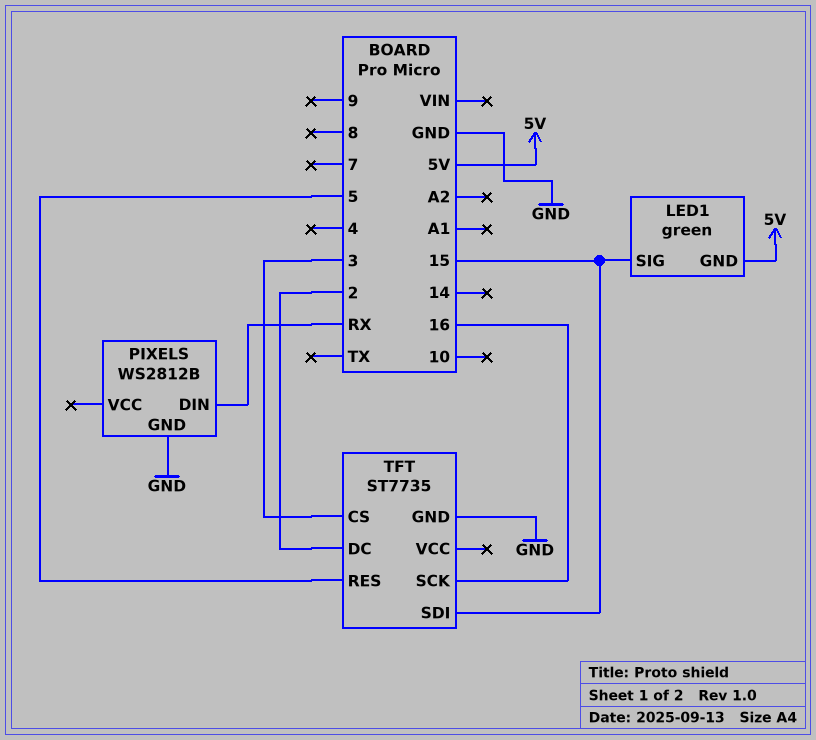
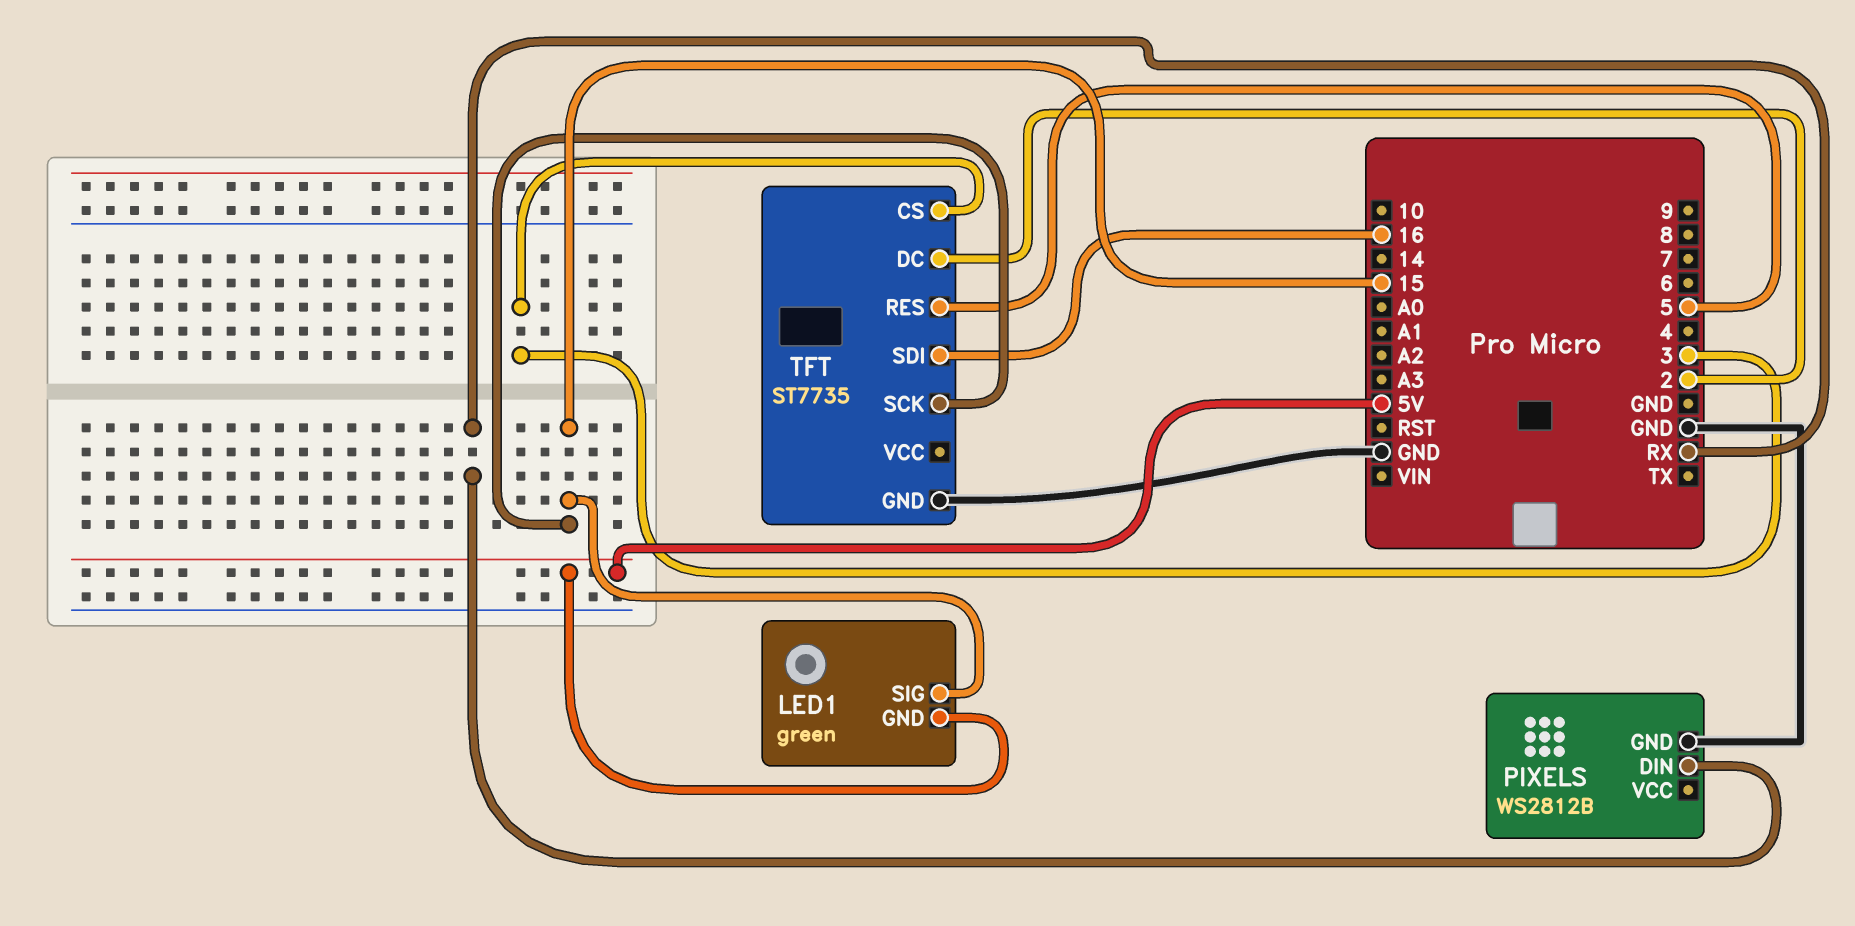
TFT pin SCK: 16 -> 15
TFT pin SDI: 15 -> 16

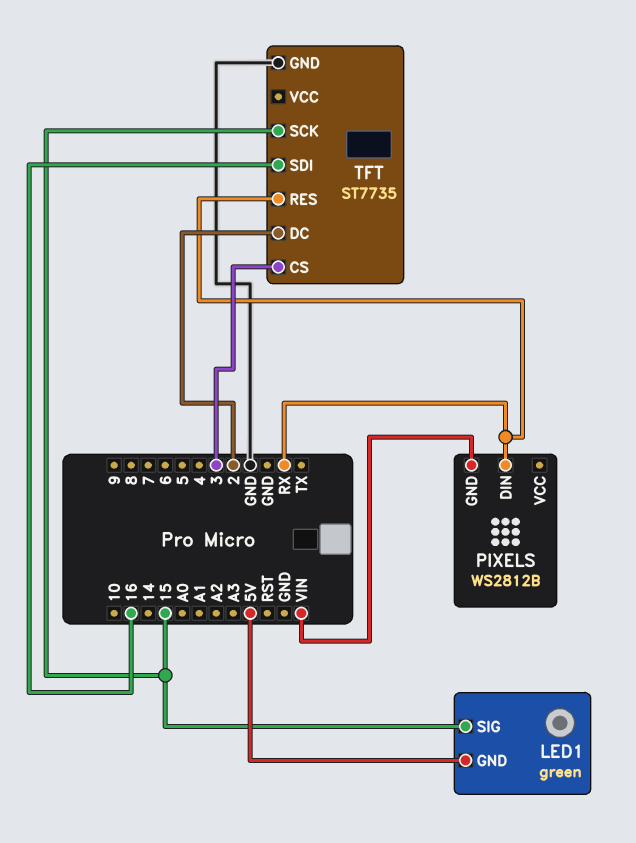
PIXELS pin GND: GND -> VIN
TFT pin RES: 5 -> RX

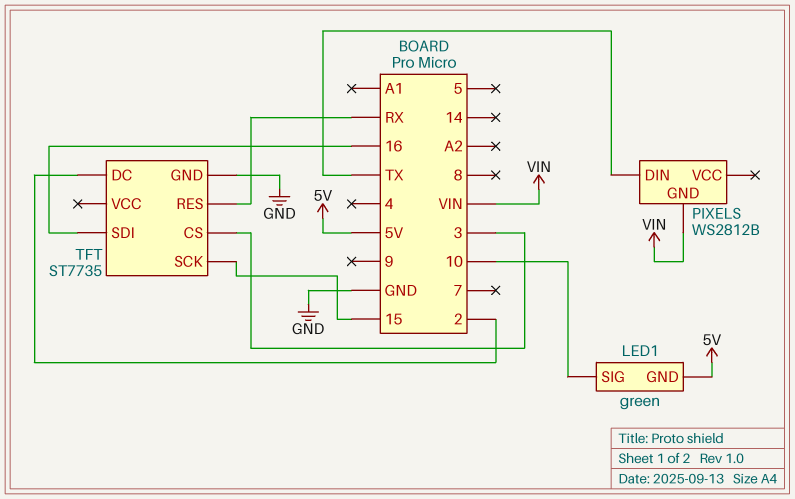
LED1 pin SIG: 15 -> 10
PIXELS pin DIN: RX -> TX

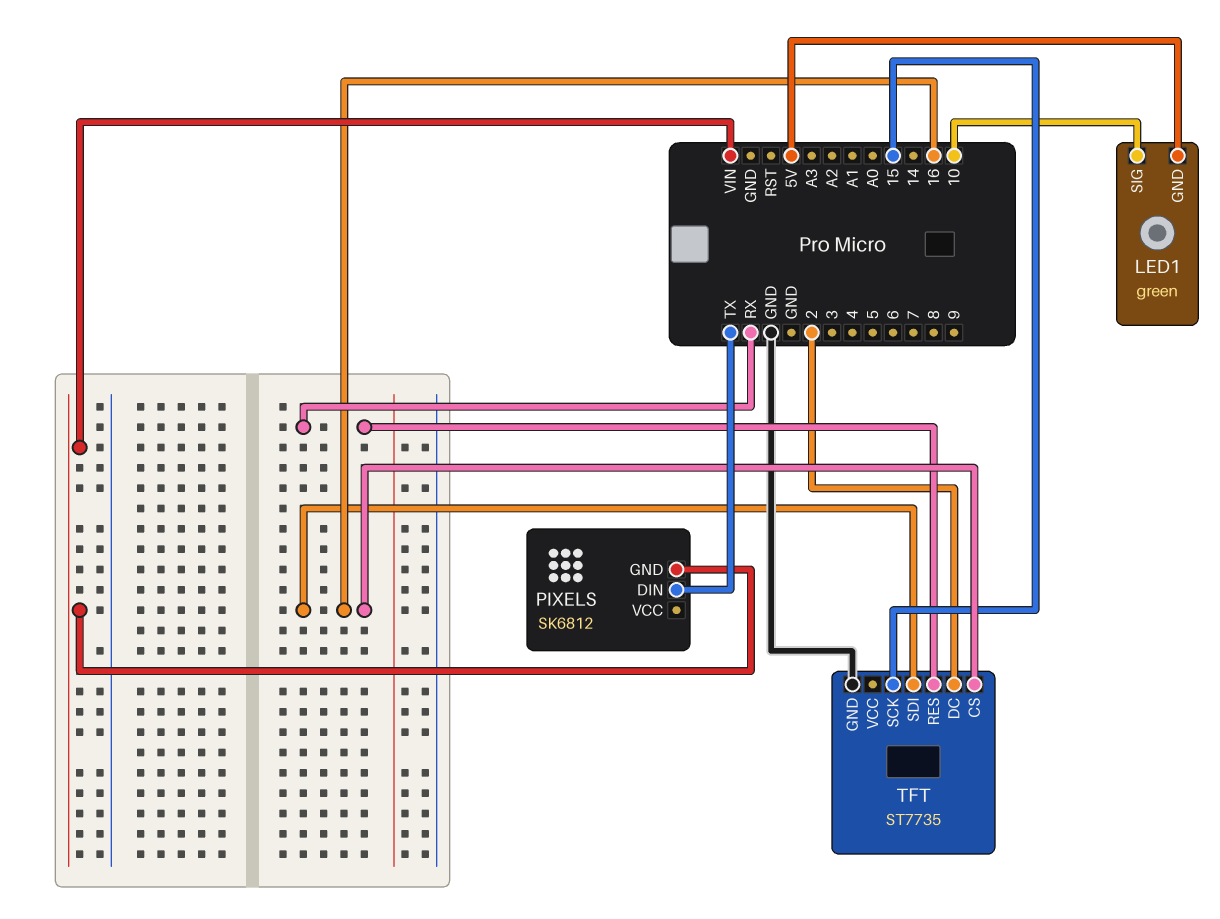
PIXELS: WS2812B -> SK6812
TFT pin CS: 3 -> 16

